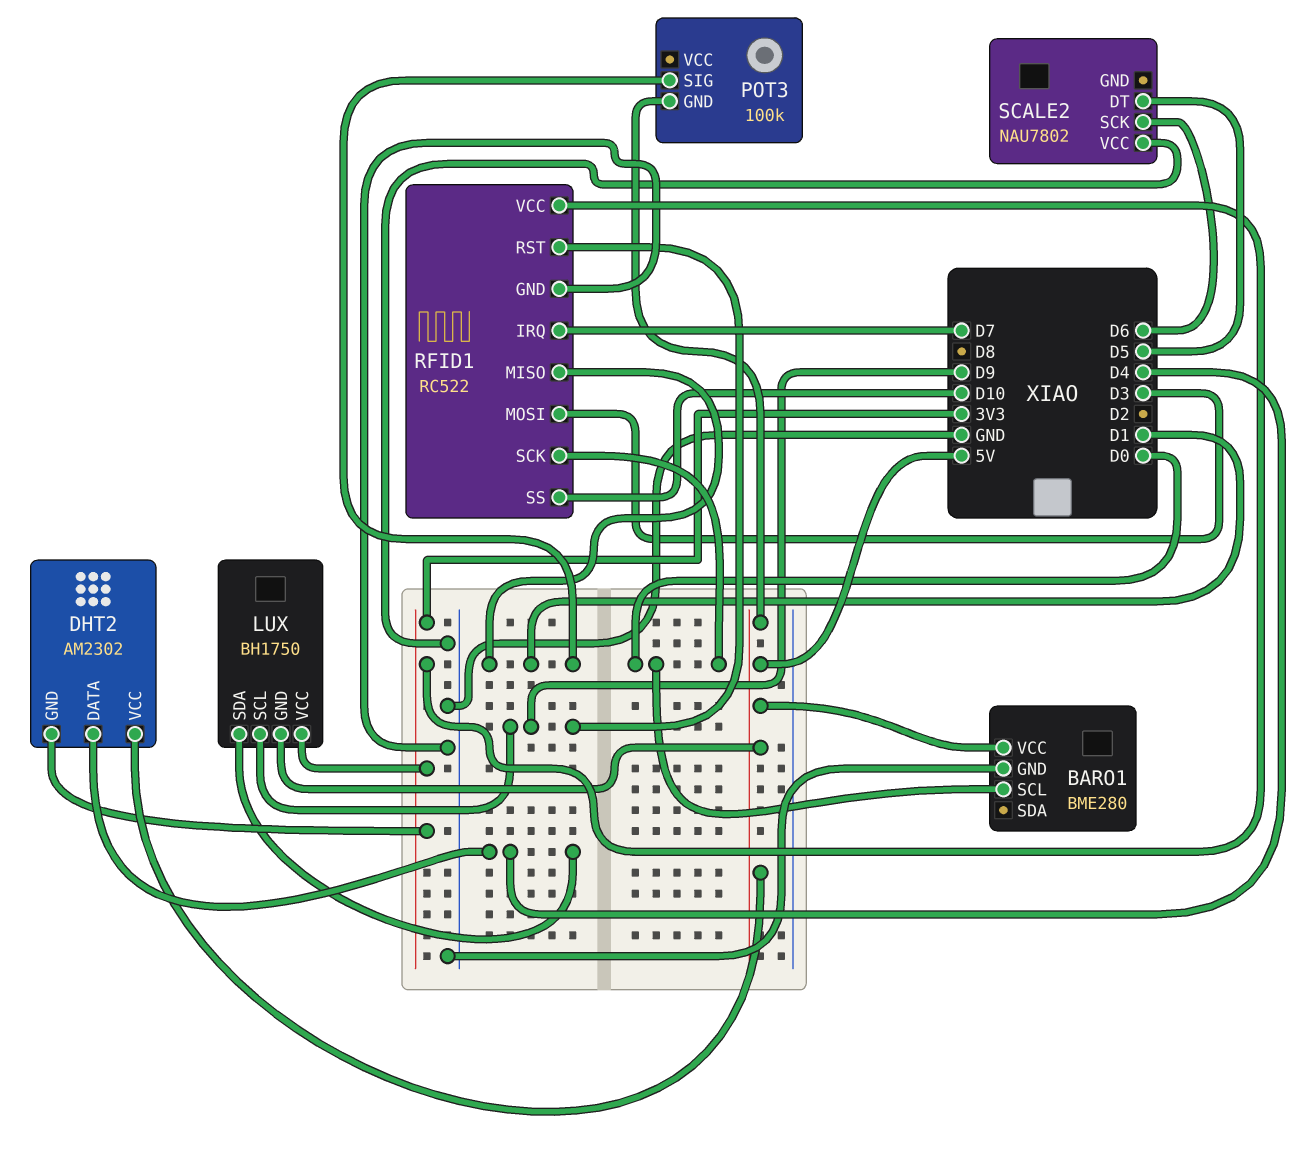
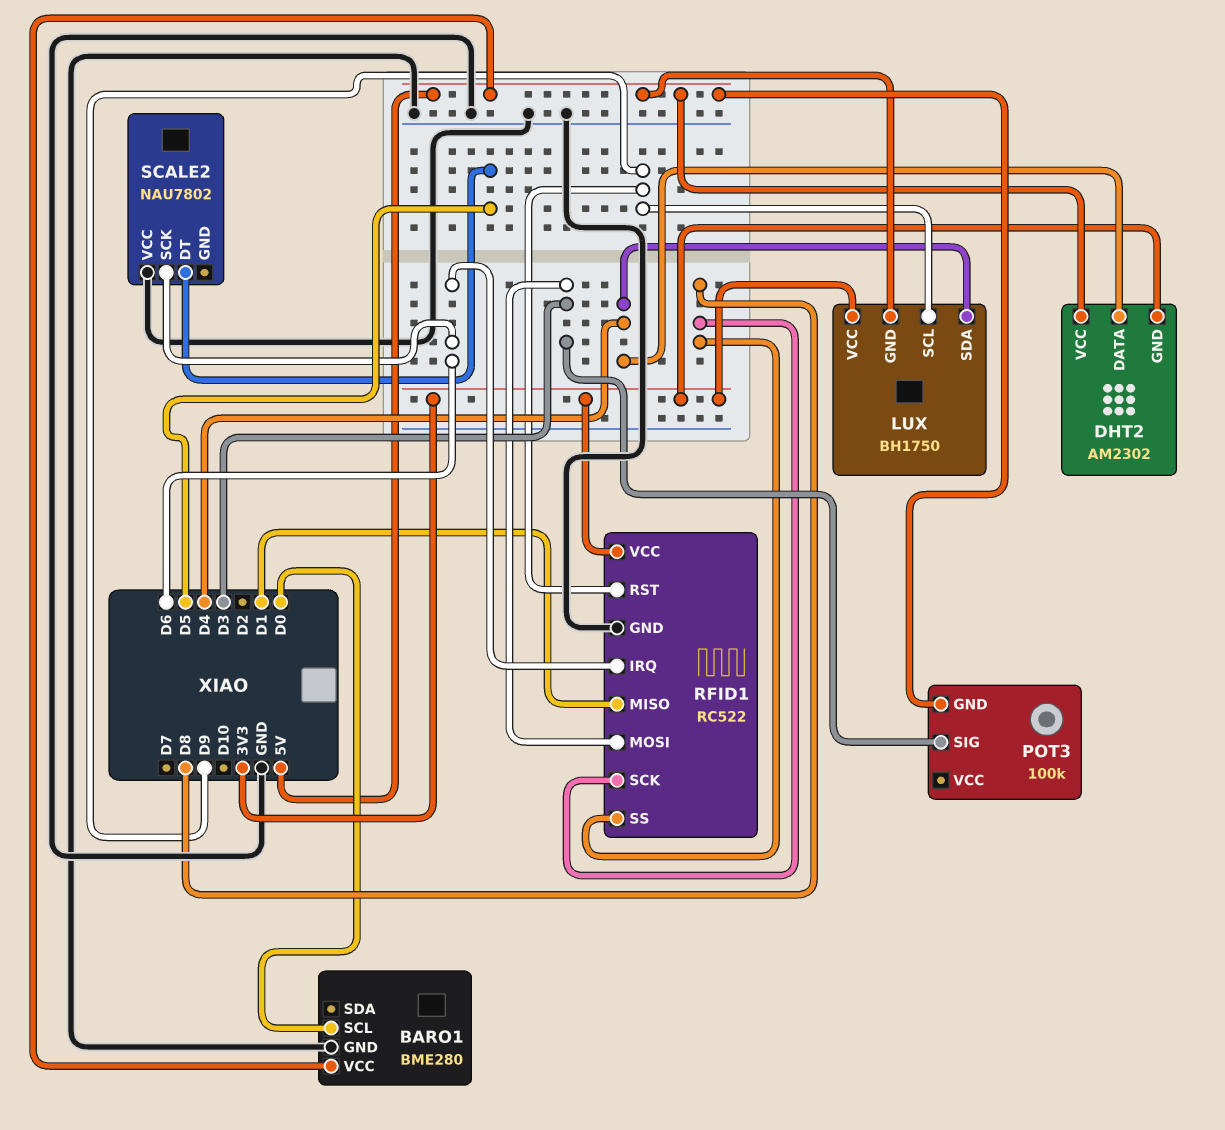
POT3 pin SIG: D1 -> D3
RFID1 pin IRQ: D7 -> D6
RFID1 pin SCK: D0 -> D8
RFID1 pin SS: D10 -> D8

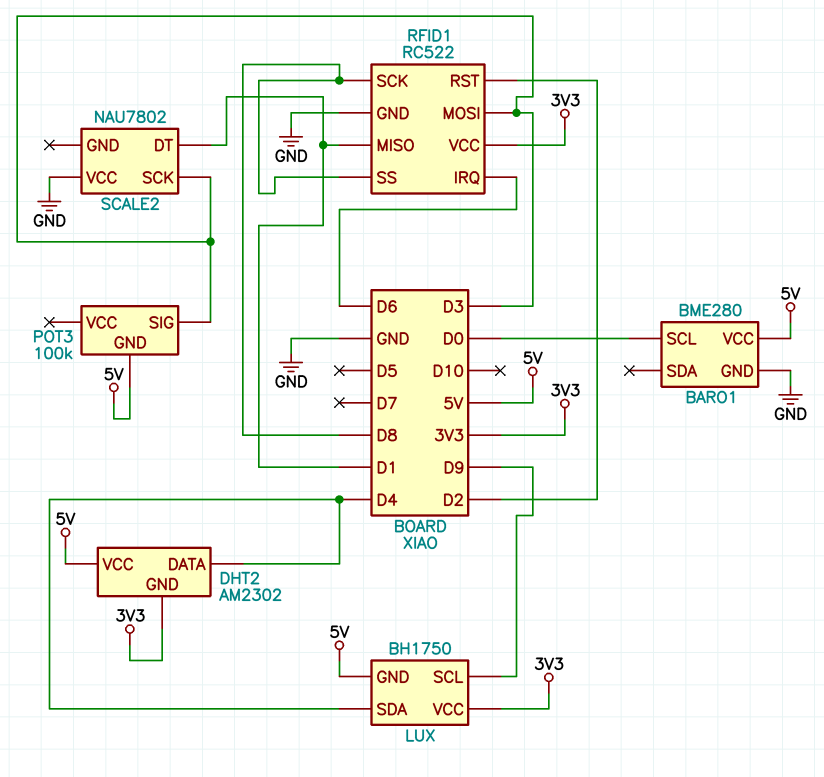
RFID1 pin RST: D9 -> D2
SCALE2 pin DT: D5 -> D1
SCALE2 pin SCK: D6 -> D3

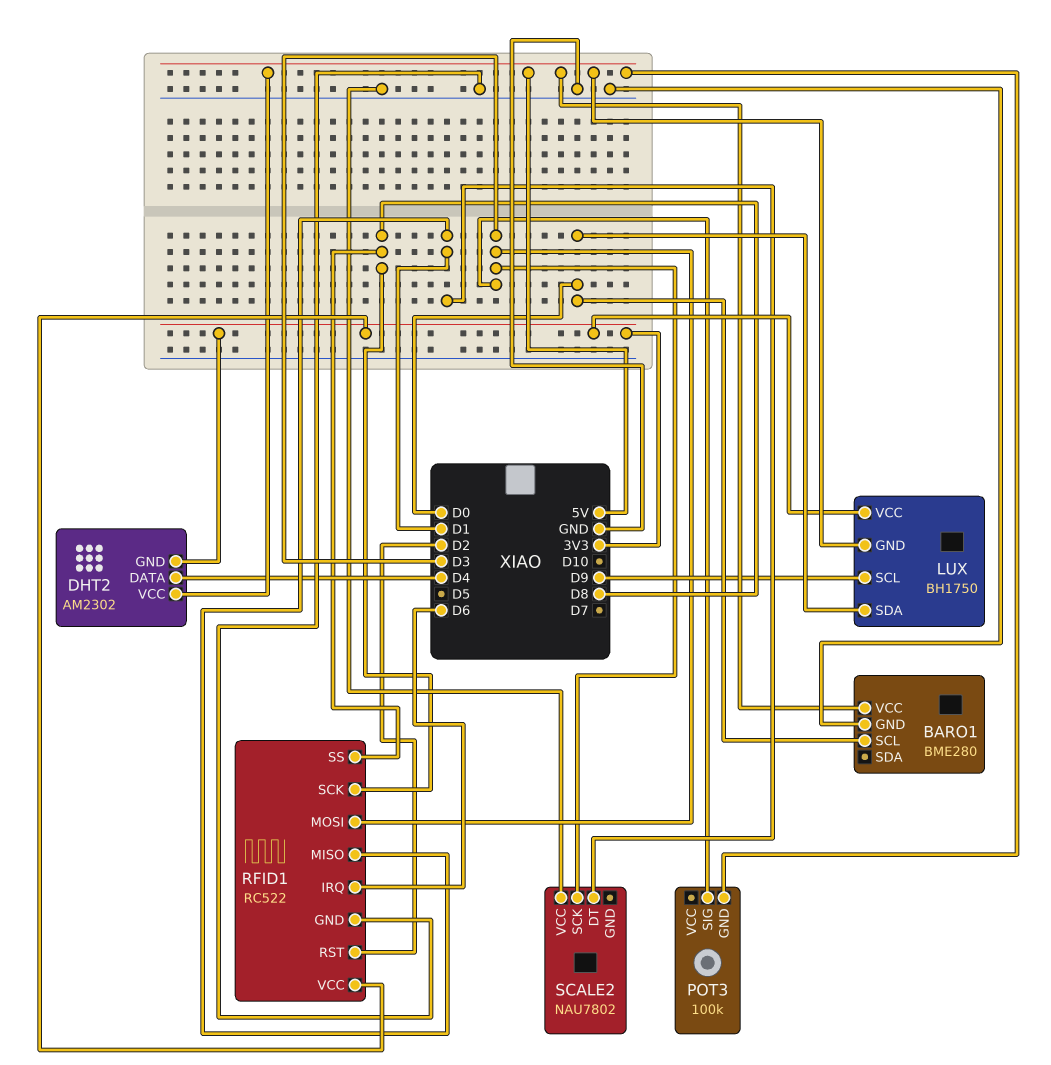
LUX pin SDA: D4 -> D0

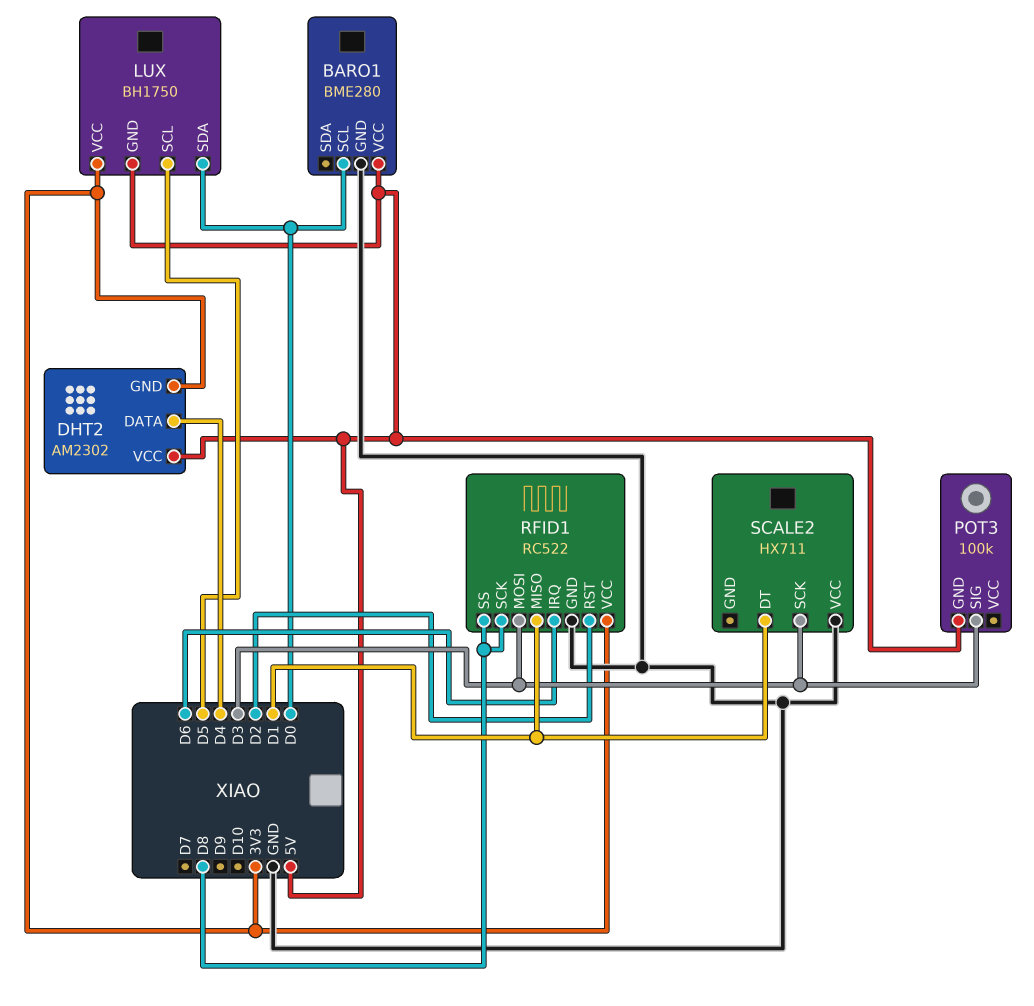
LUX pin SCL: D9 -> D5
SCALE2: NAU7802 -> HX711

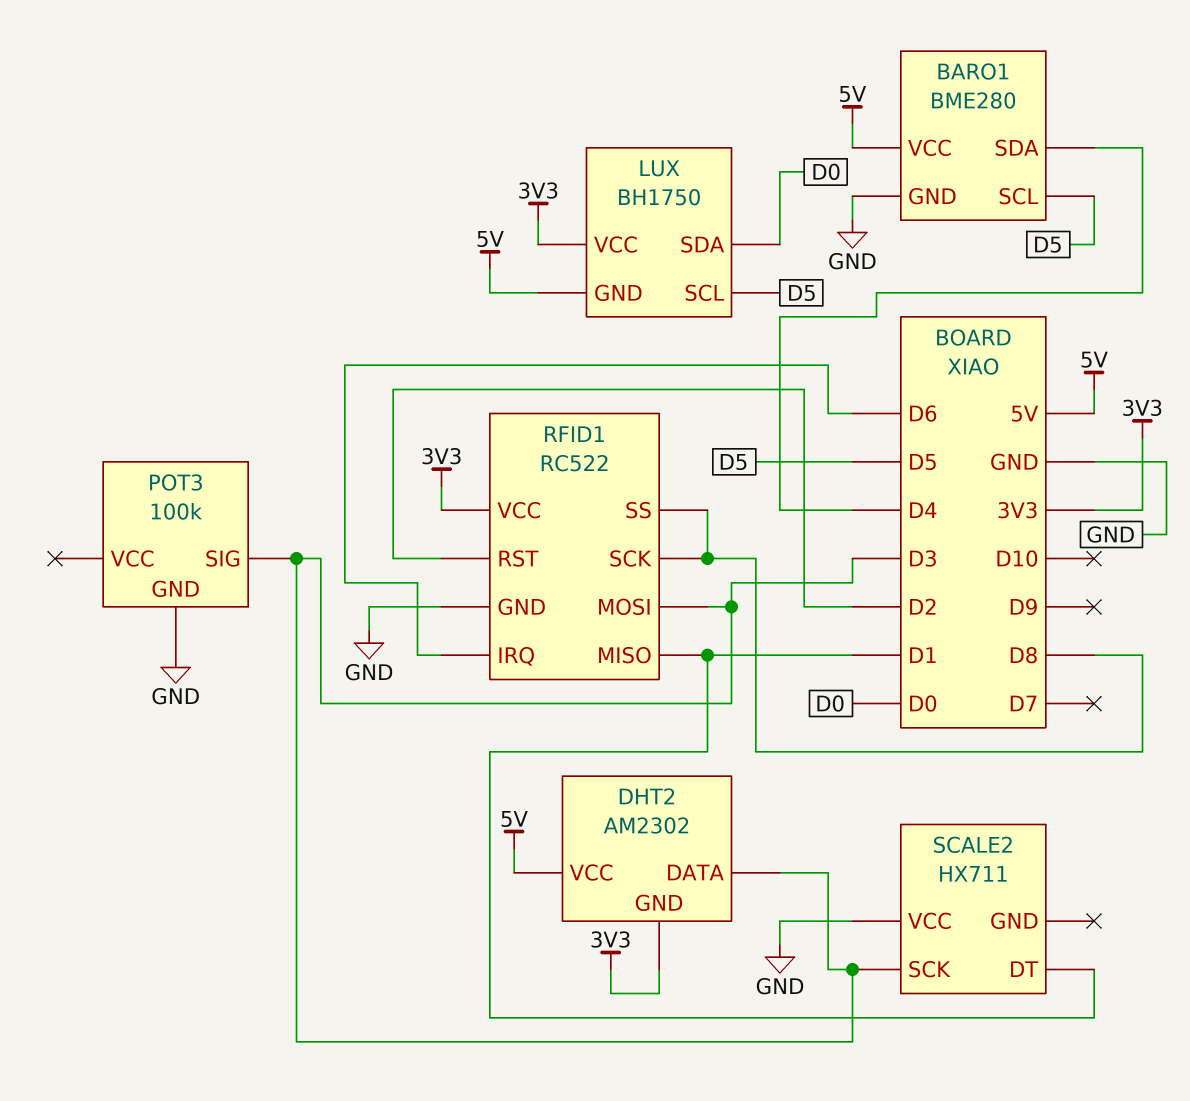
BARO1 pin SCL: D0 -> D5
BARO1 pin SDA: none -> D4
DHT2 pin DATA: D4 -> D3
POT3 pin GND: 5V -> GND

